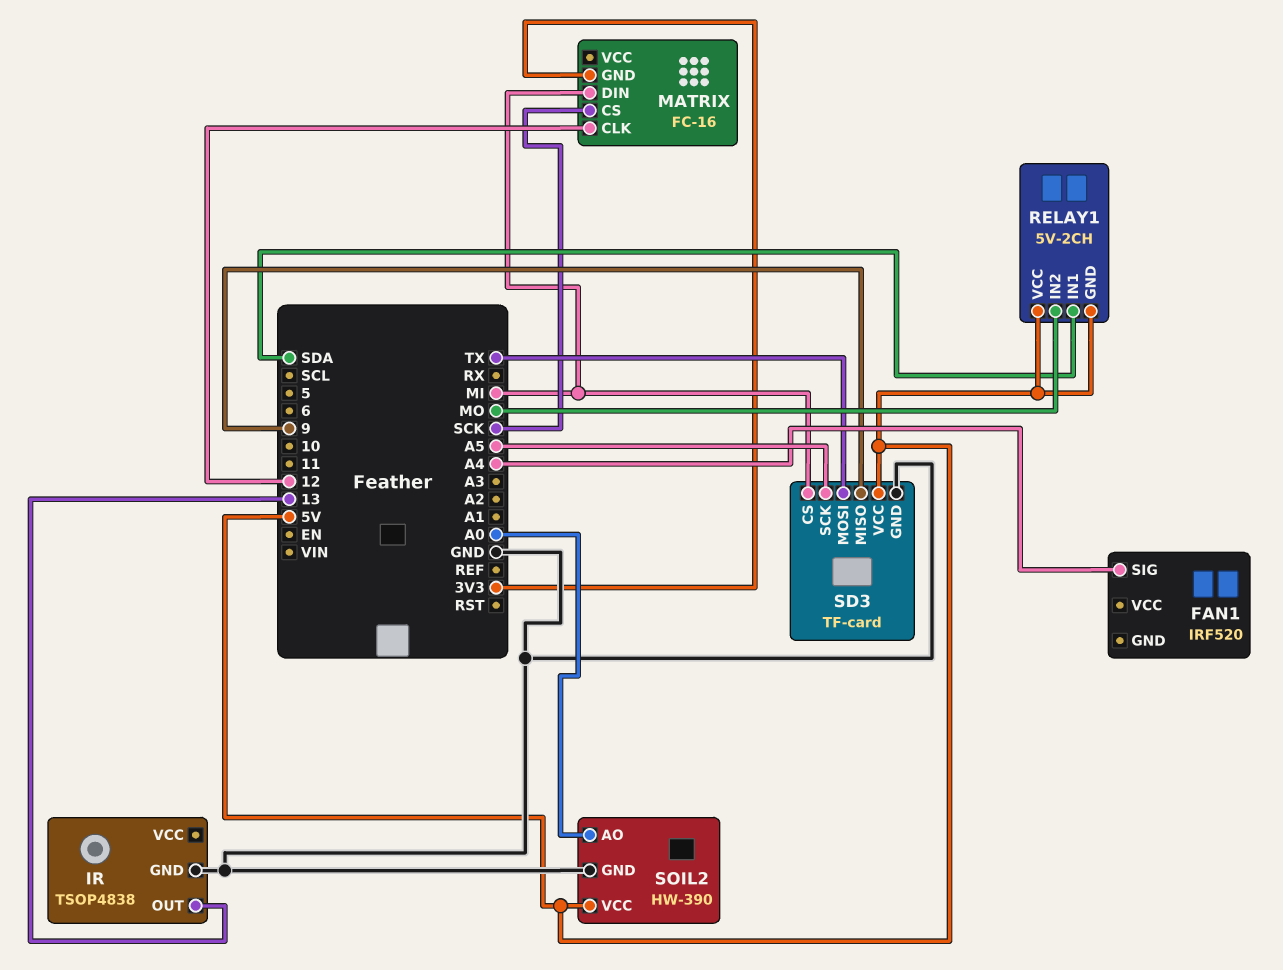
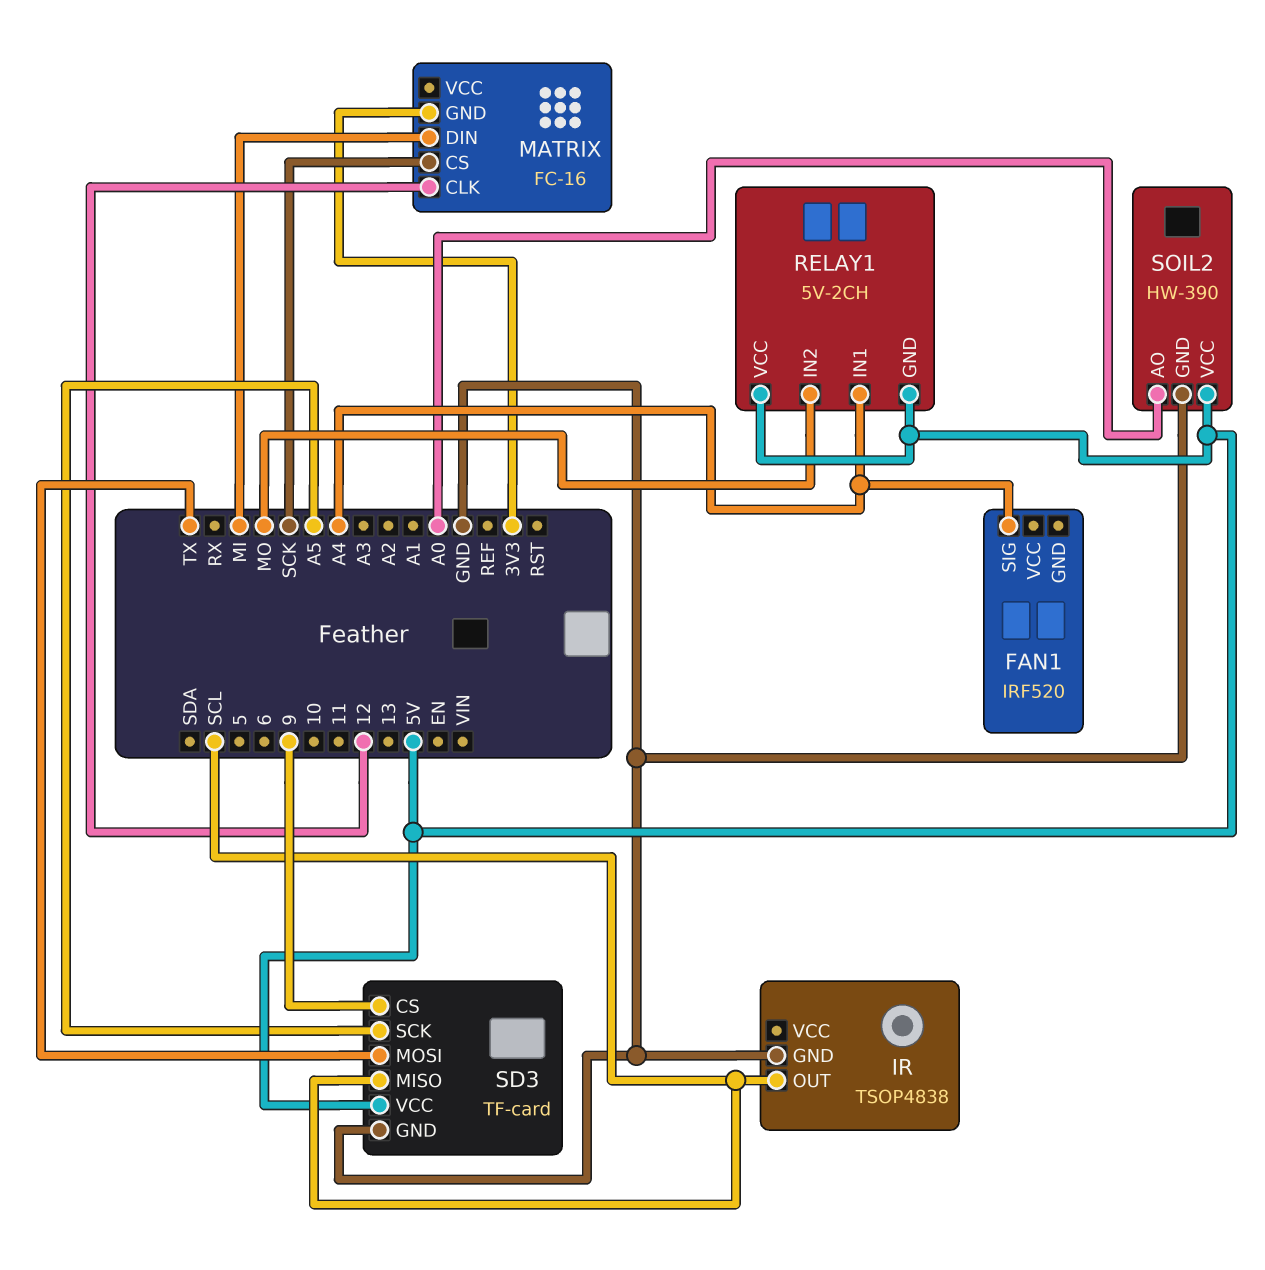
IR pin OUT: 13 -> SCL
RELAY1 pin IN1: SDA -> A4
SD3 pin CS: MI -> 9
SD3 pin MISO: 9 -> SCL

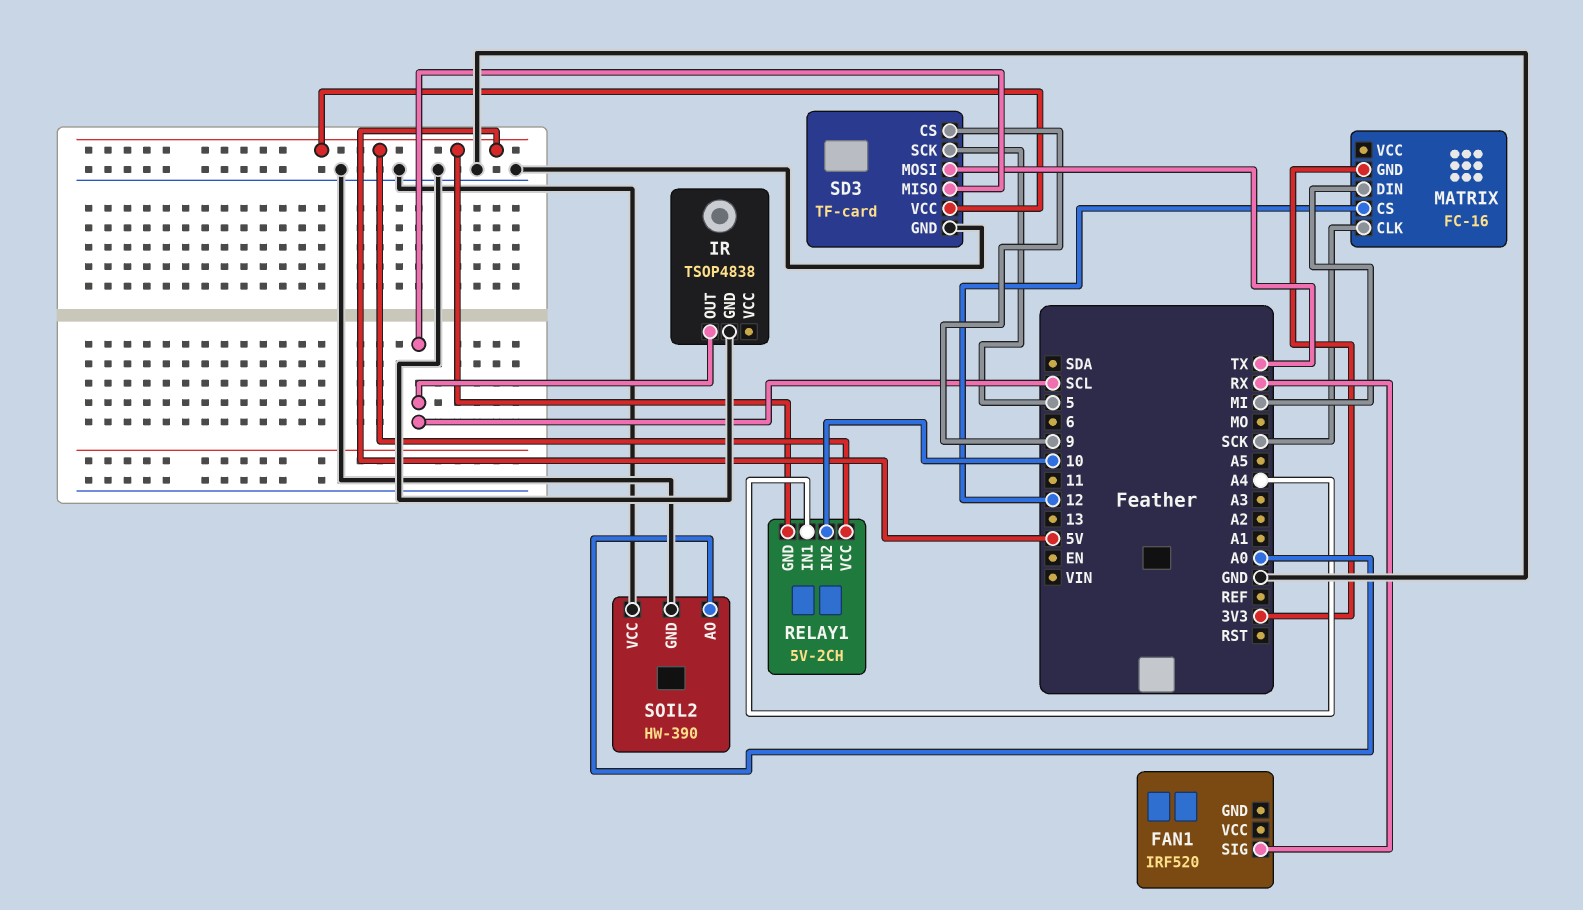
FAN1 pin SIG: A4 -> RX
MATRIX pin CLK: 12 -> SCK
MATRIX pin CS: SCK -> 12
RELAY1 pin IN2: MO -> 10
SD3 pin SCK: A5 -> 5
SOIL2 pin VCC: 5V -> GND

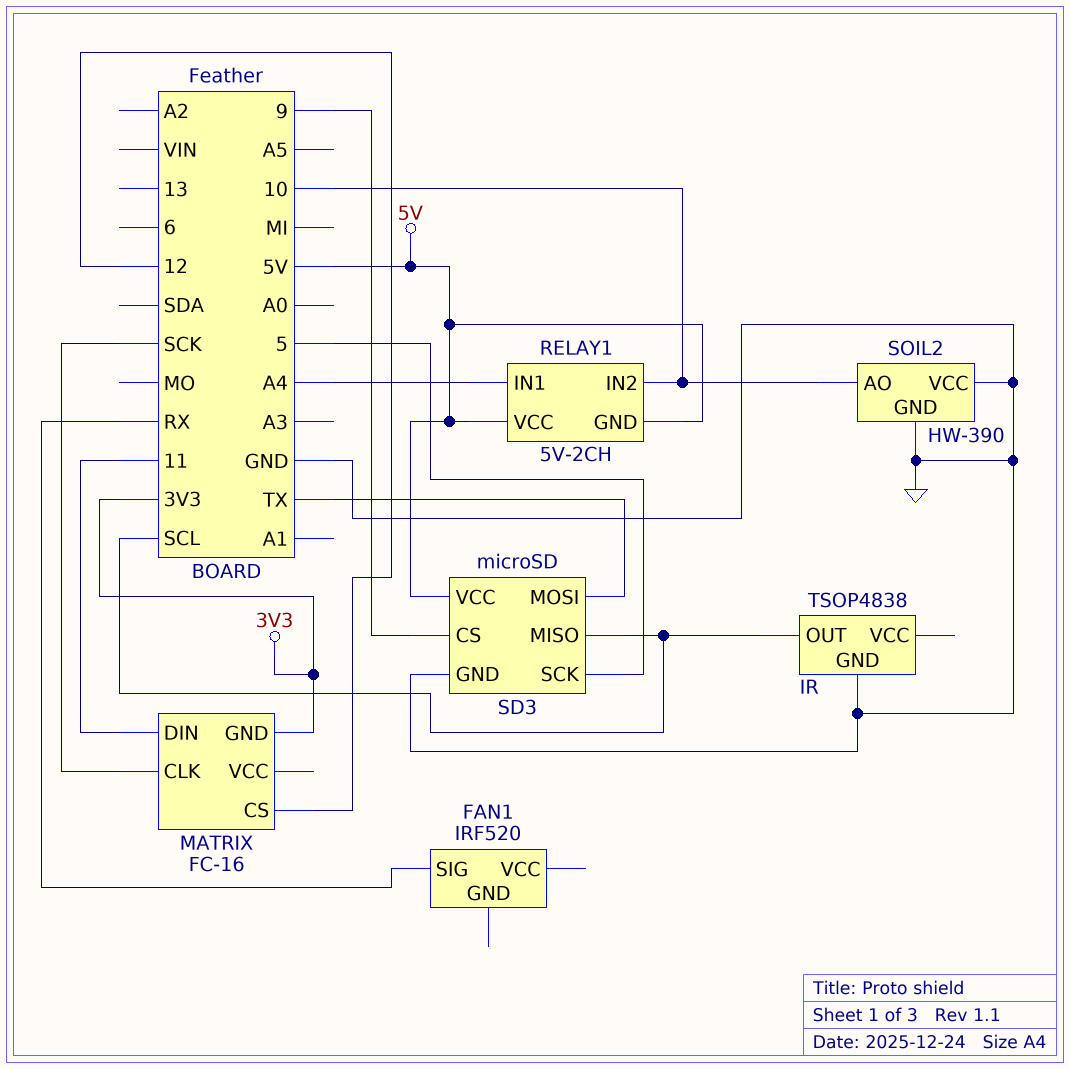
MATRIX pin DIN: MI -> 11
SD3: TF-card -> microSD
SOIL2 pin AO: A0 -> 10

